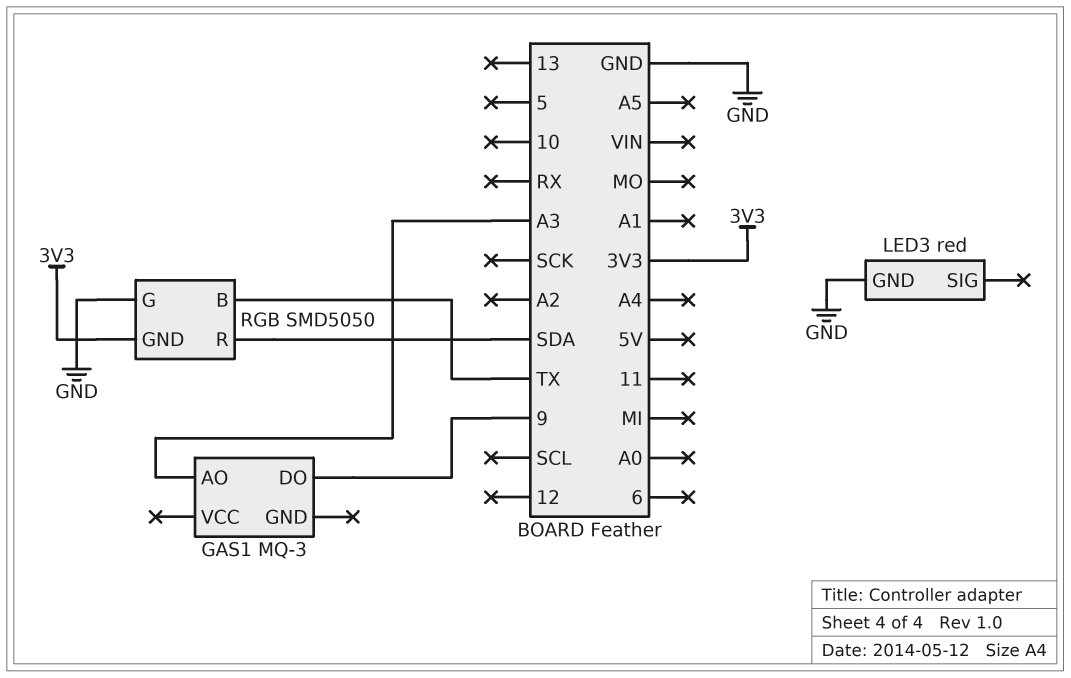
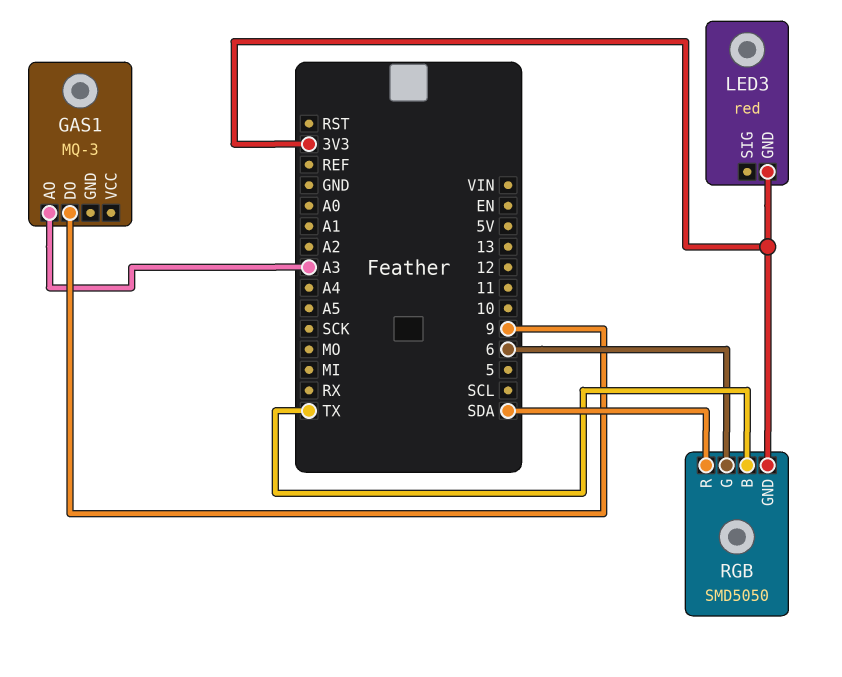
LED3 pin GND: GND -> 3V3
RGB pin G: GND -> 6

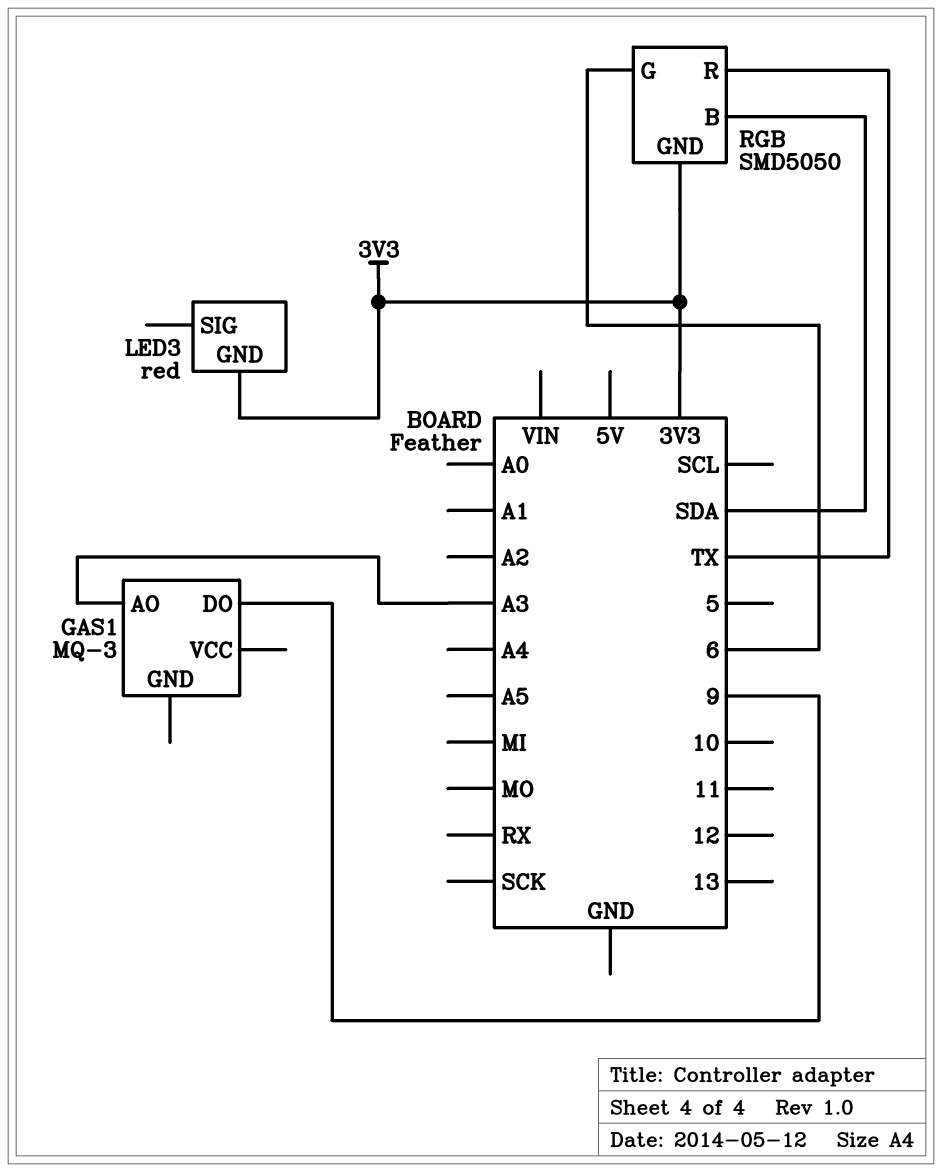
RGB pin B: TX -> SDA
RGB pin R: SDA -> TX

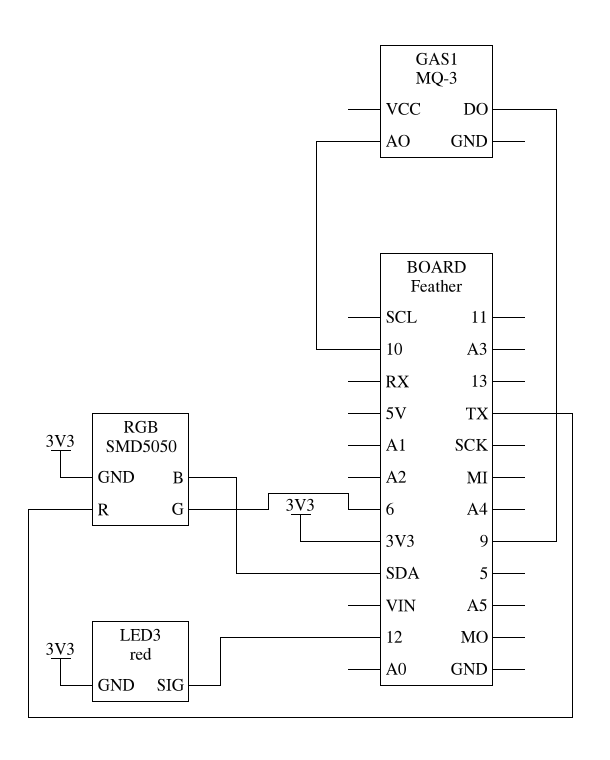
GAS1 pin AO: A3 -> 10
LED3 pin SIG: none -> 12

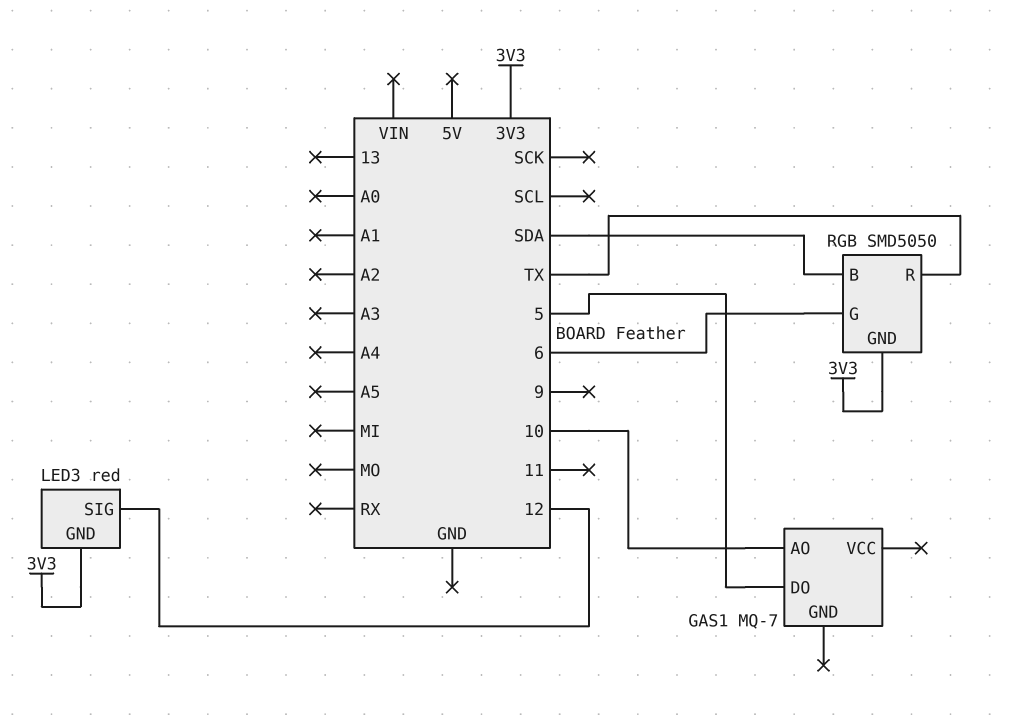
GAS1: MQ-3 -> MQ-7
GAS1 pin DO: 9 -> 5

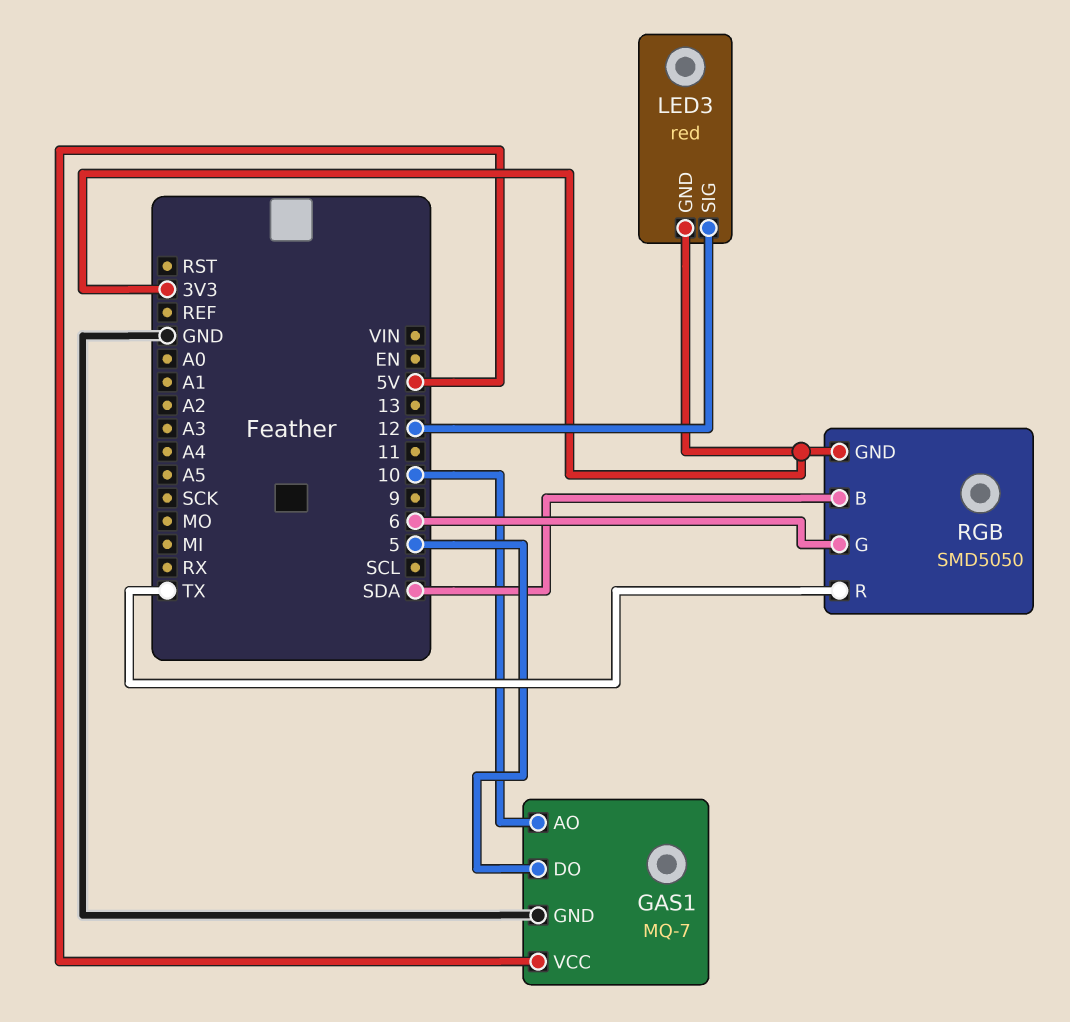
GAS1 pin GND: none -> GND
GAS1 pin VCC: none -> 5V

